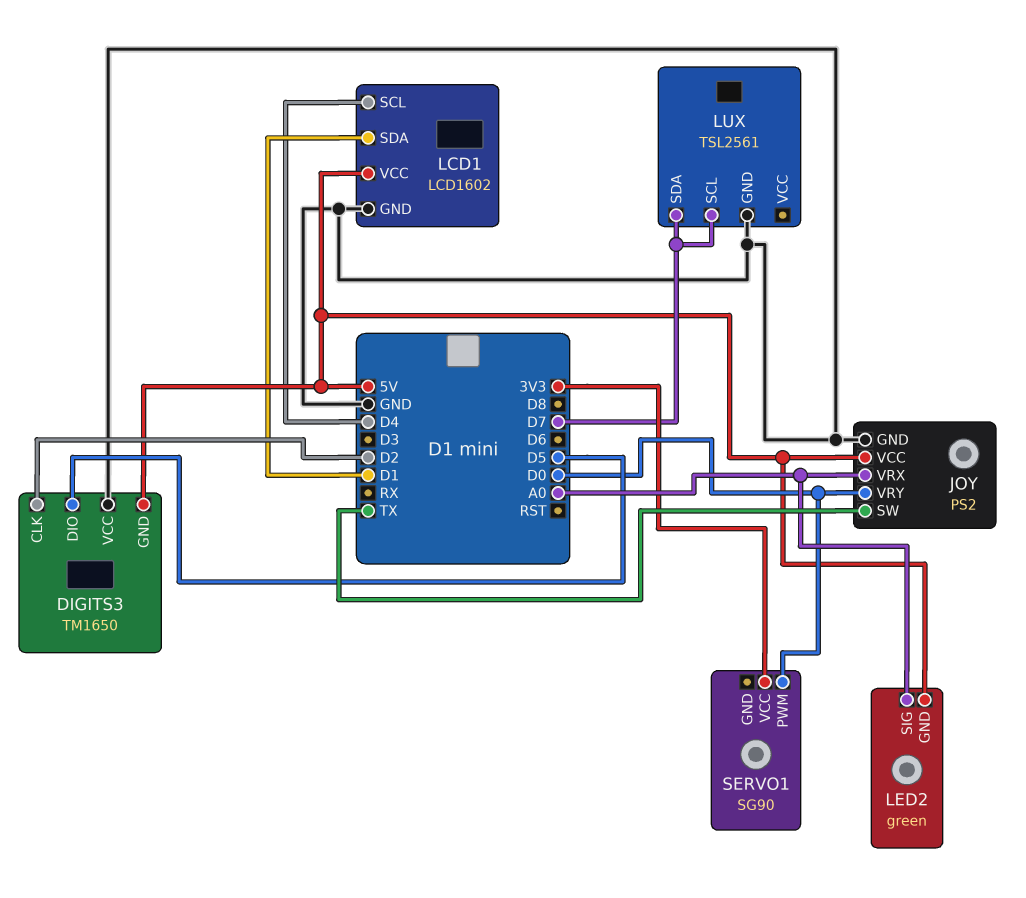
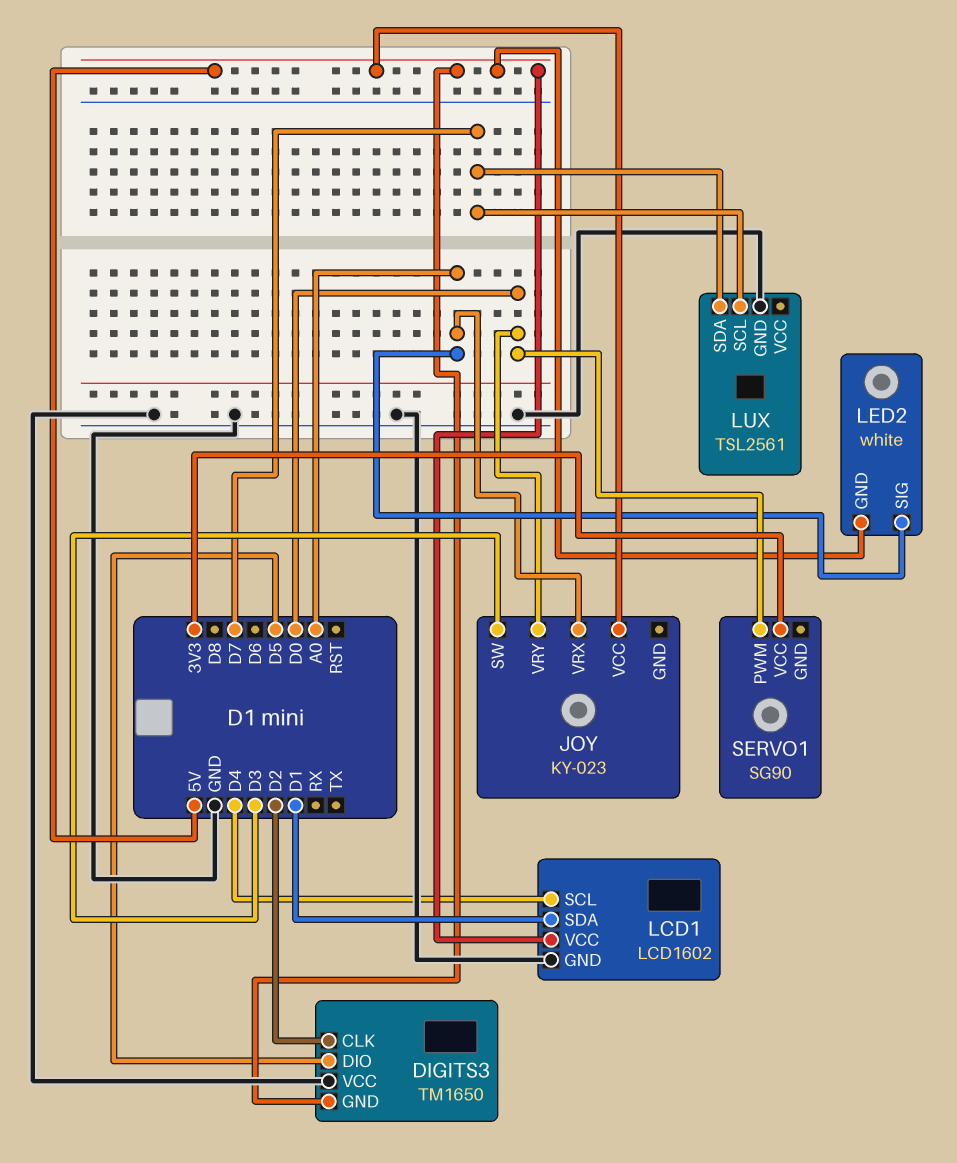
JOY: PS2 -> KY-023
JOY pin GND: GND -> none
JOY pin SW: TX -> D3
LED2: green -> white

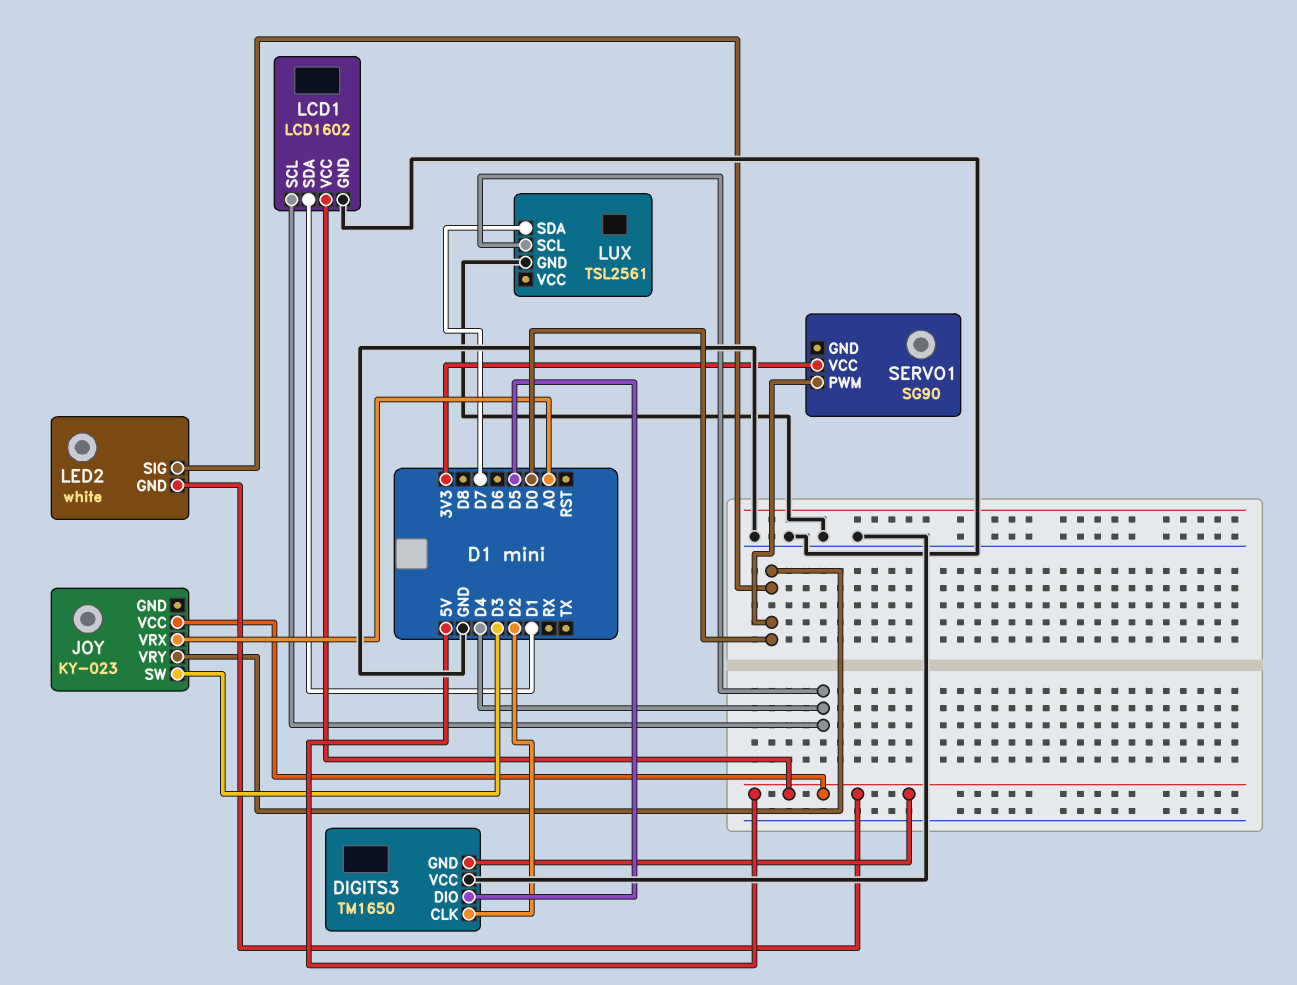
LED2 pin SIG: A0 -> D0
LUX pin SCL: D7 -> D4

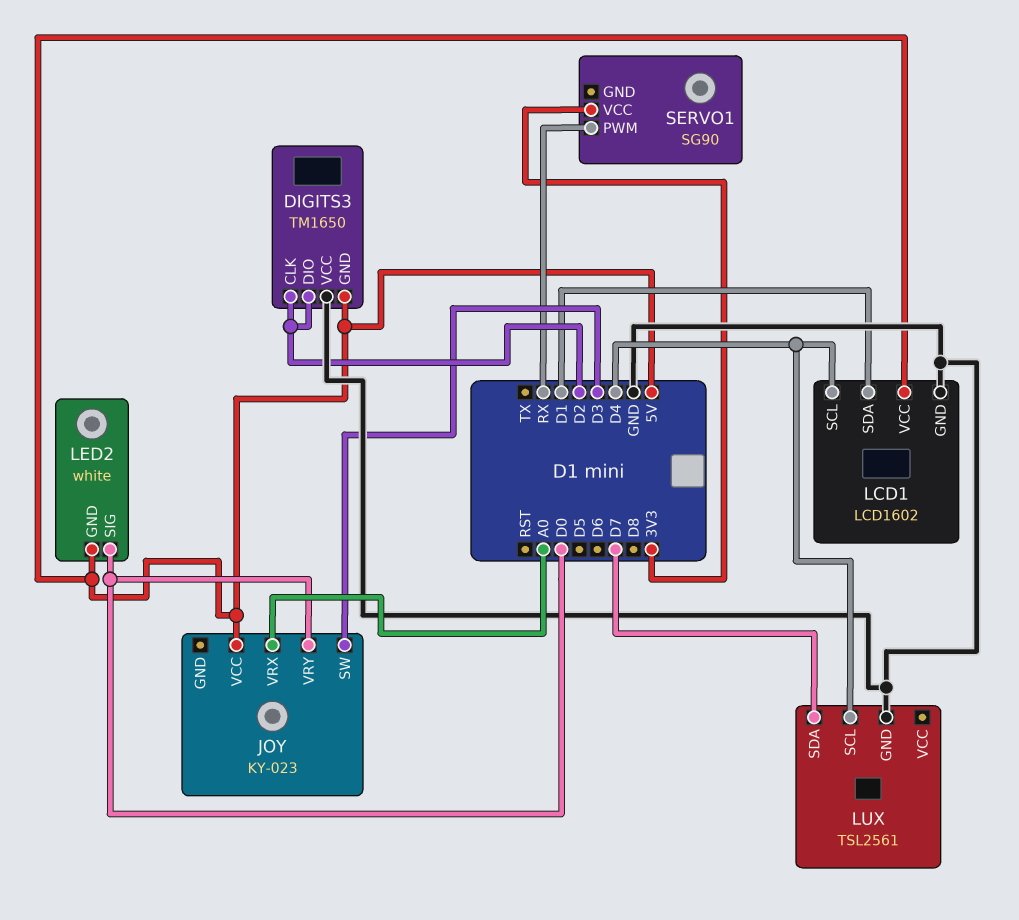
DIGITS3 pin DIO: D5 -> D2
SERVO1 pin PWM: D0 -> RX

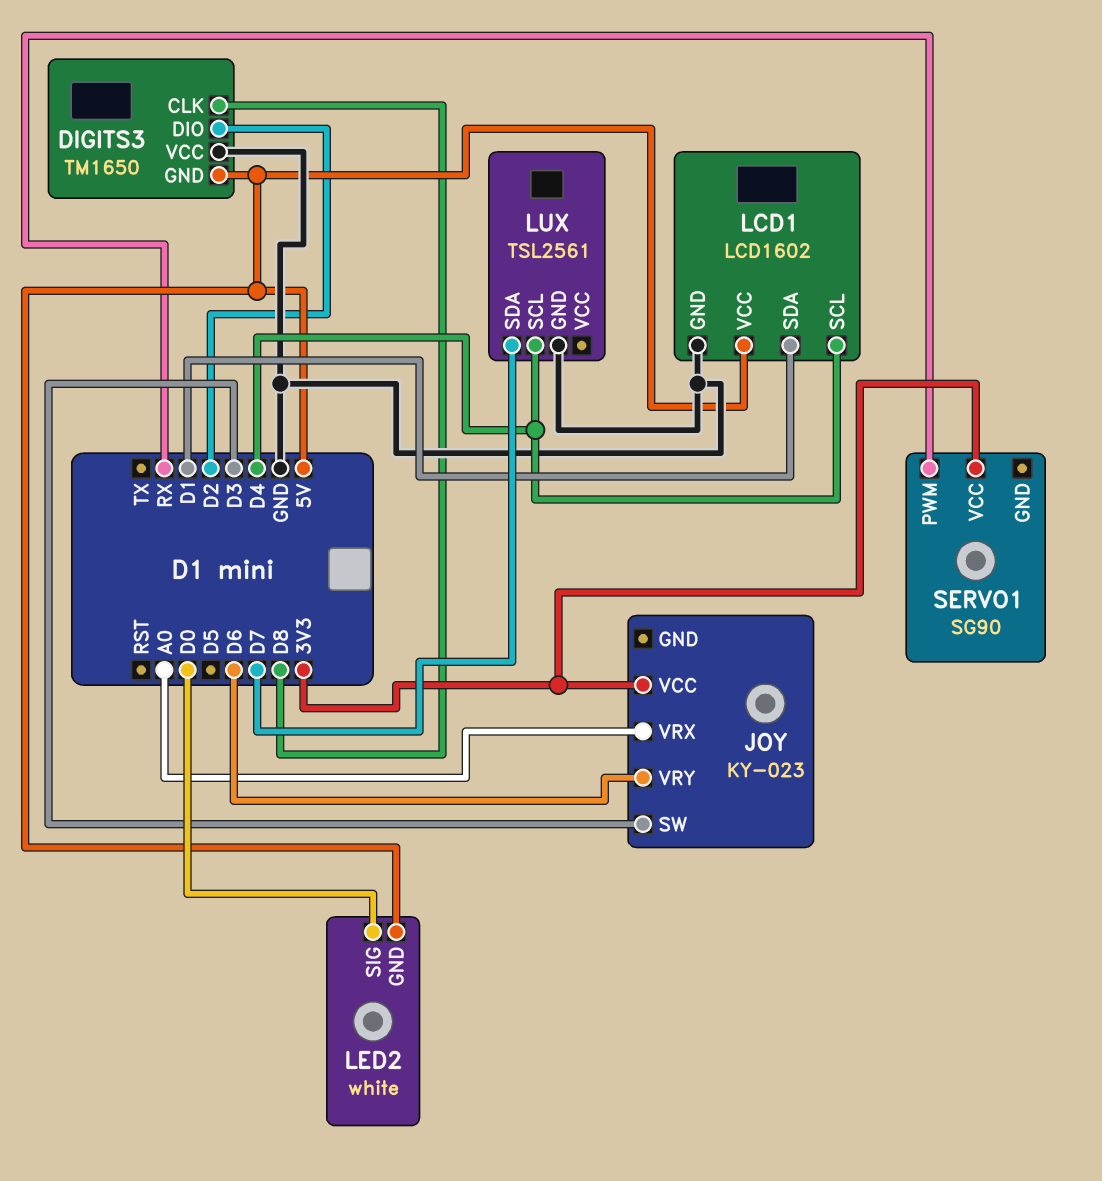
DIGITS3 pin CLK: D2 -> D8
JOY pin VCC: 5V -> 3V3
JOY pin VRY: D0 -> D6

